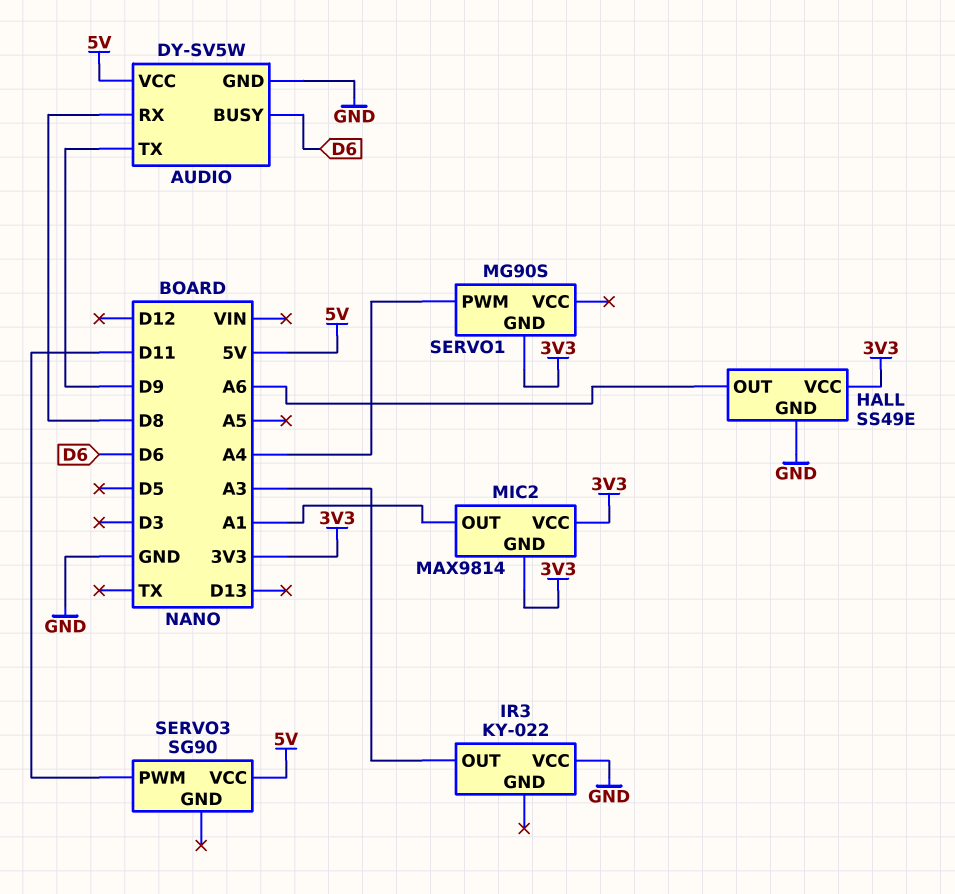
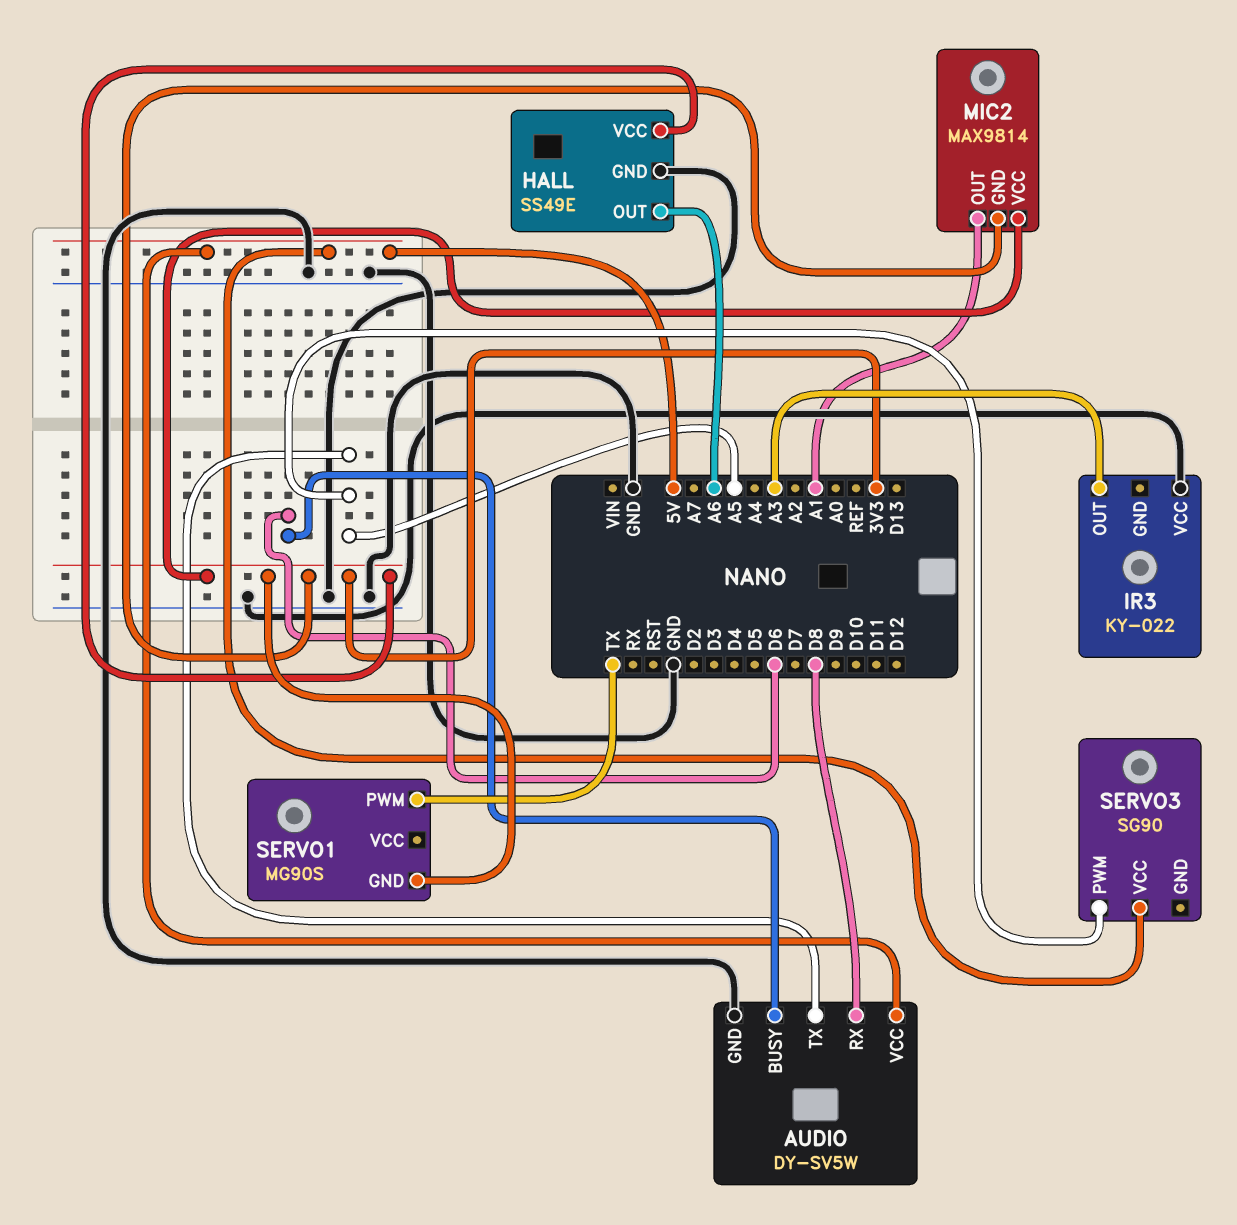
AUDIO pin TX: D9 -> A5
SERVO1 pin PWM: A4 -> TX
SERVO3 pin PWM: D11 -> A5

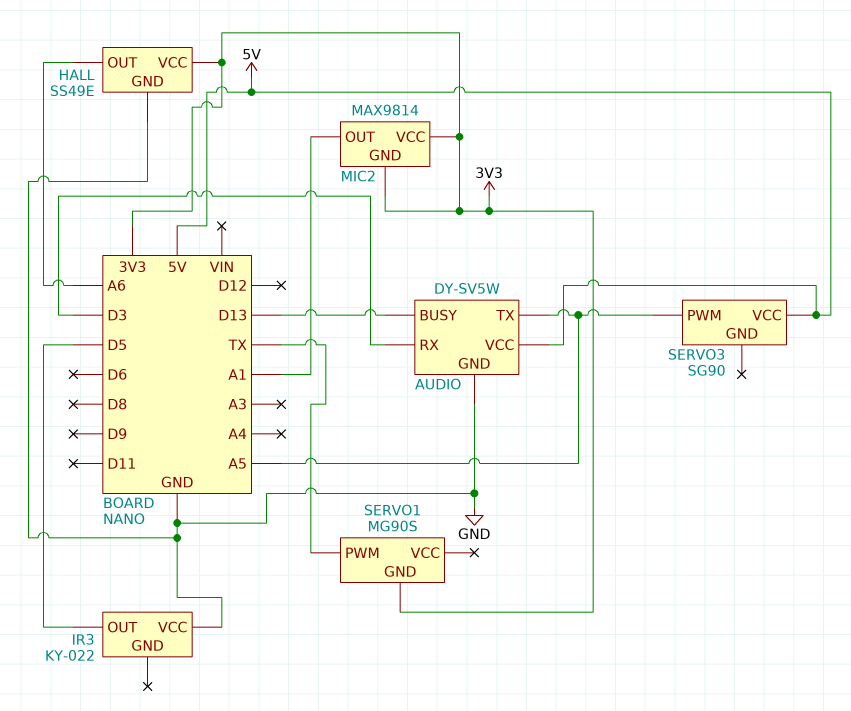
AUDIO pin BUSY: D6 -> D13
AUDIO pin RX: D8 -> D3
IR3 pin OUT: A3 -> D5

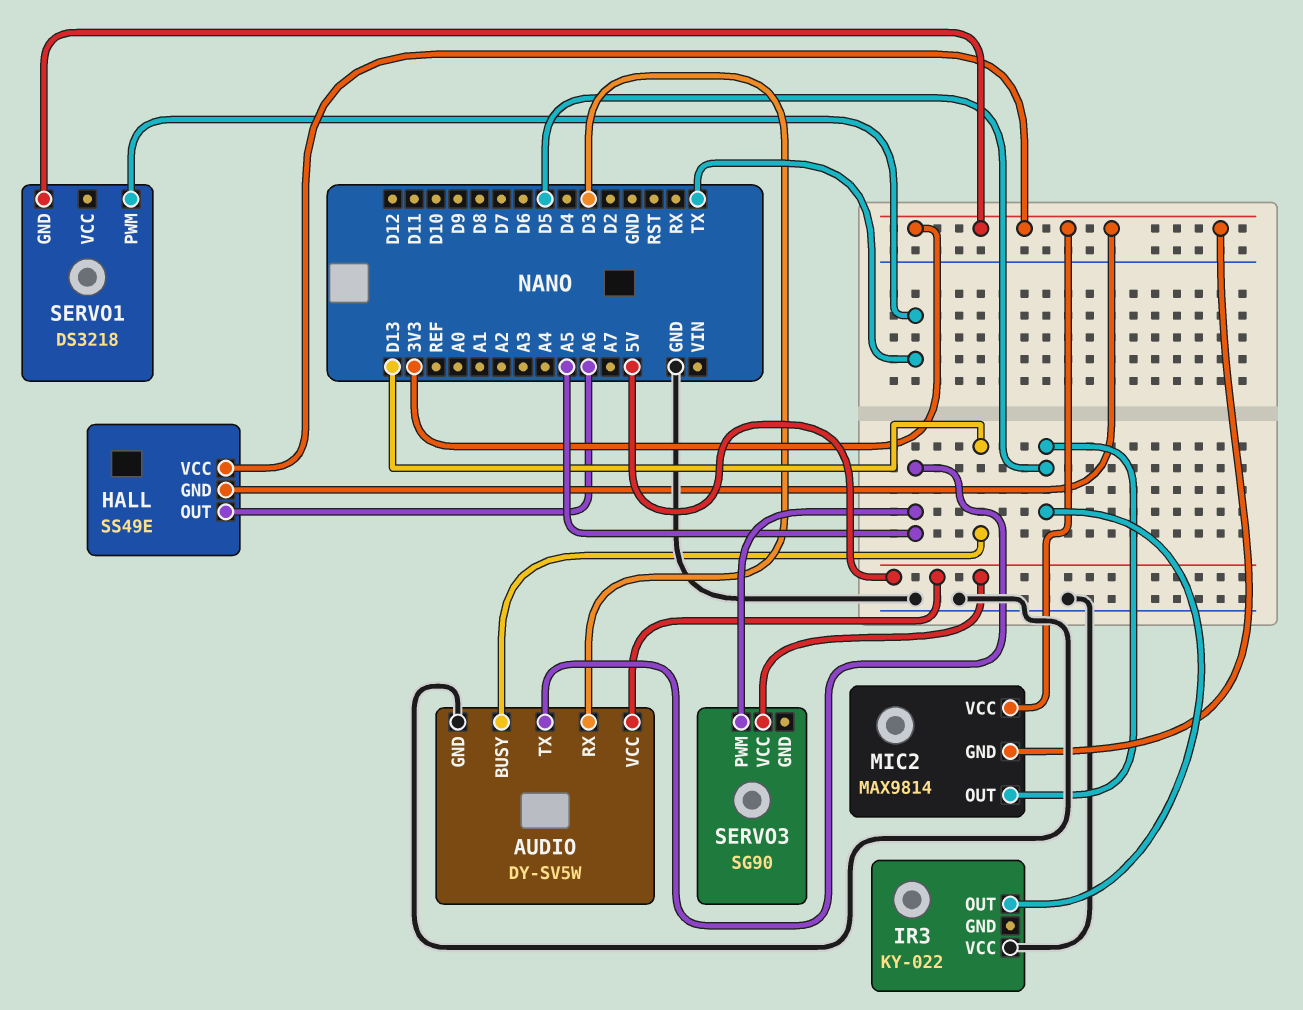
HALL pin GND: GND -> 3V3
MIC2 pin OUT: A1 -> D5
SERVO1: MG90S -> DS3218

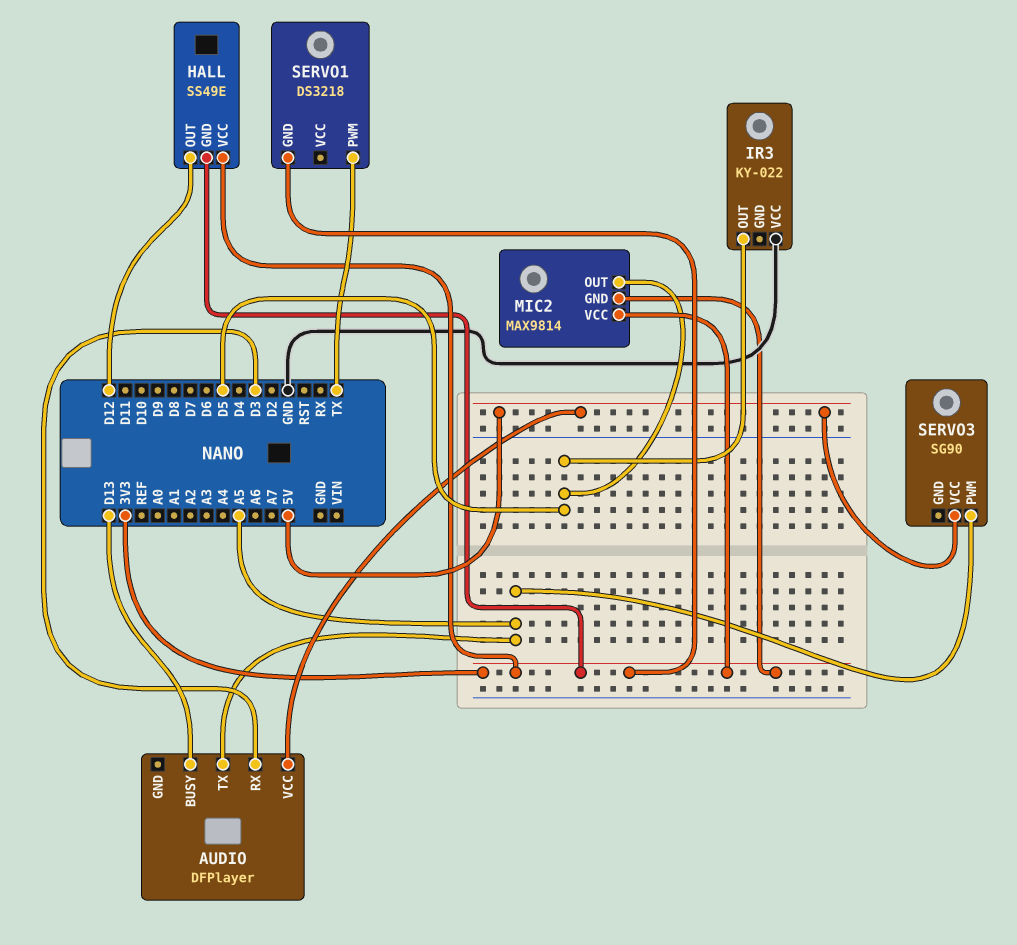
AUDIO: DY-SV5W -> DFPlayer
AUDIO pin GND: GND -> none
HALL pin OUT: A6 -> D12

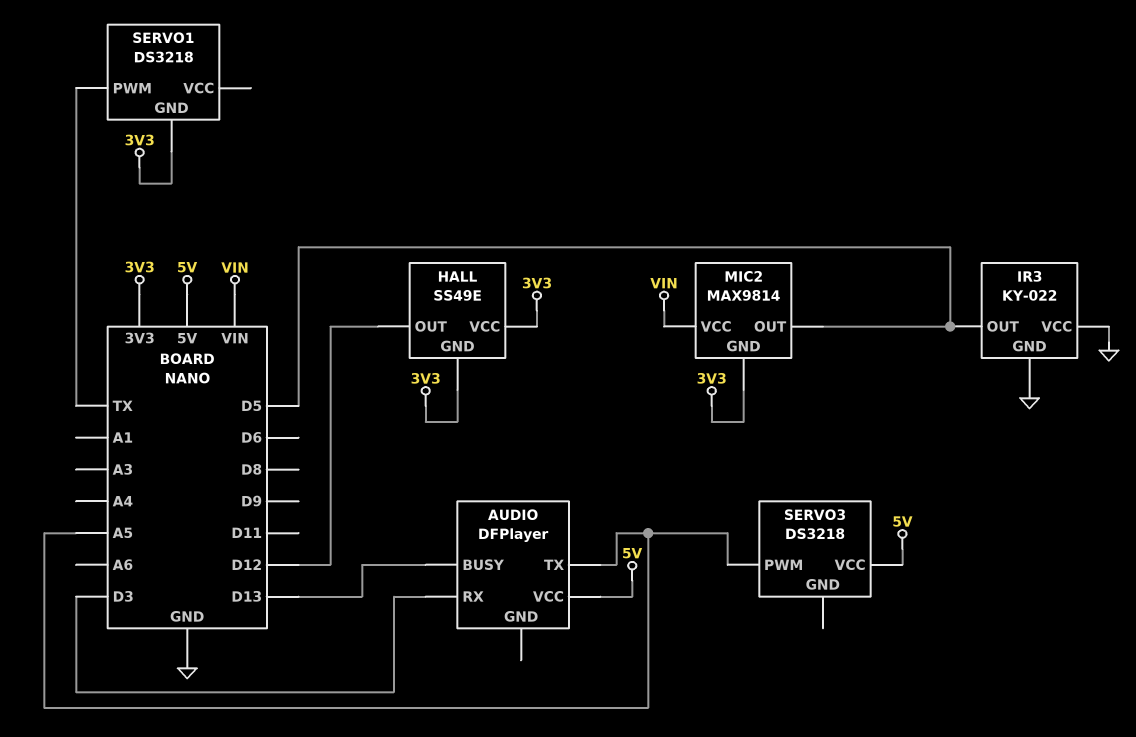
IR3 pin GND: none -> GND
MIC2 pin VCC: 3V3 -> VIN
SERVO3: SG90 -> DS3218

